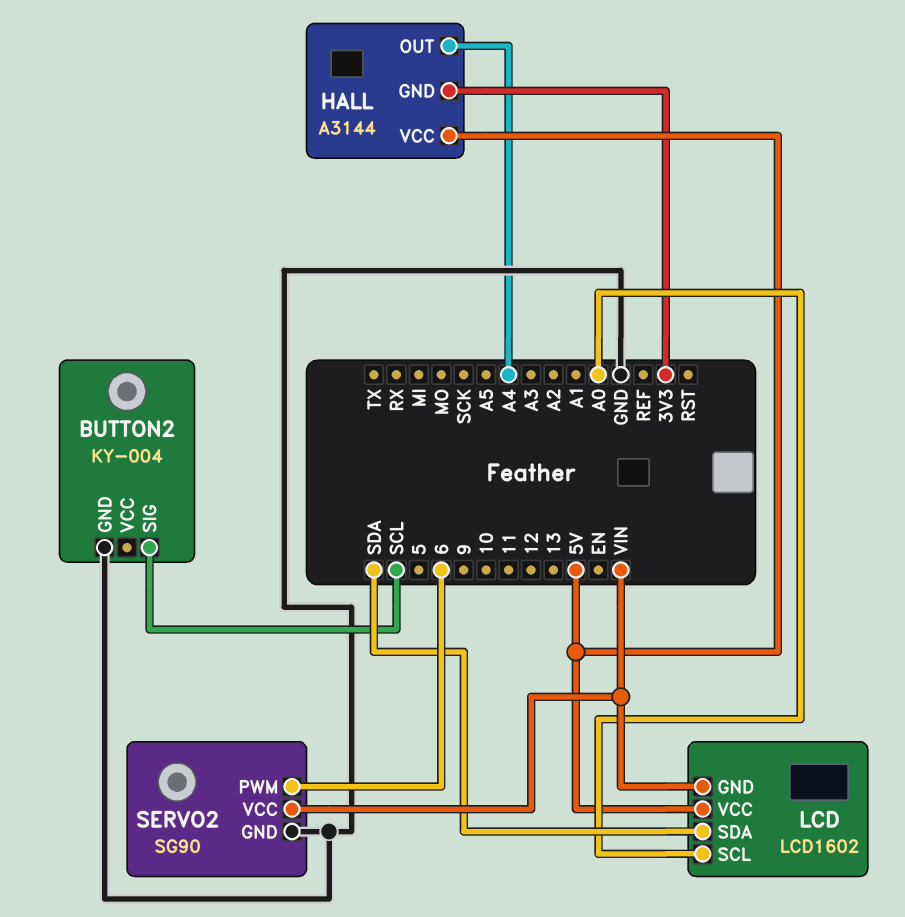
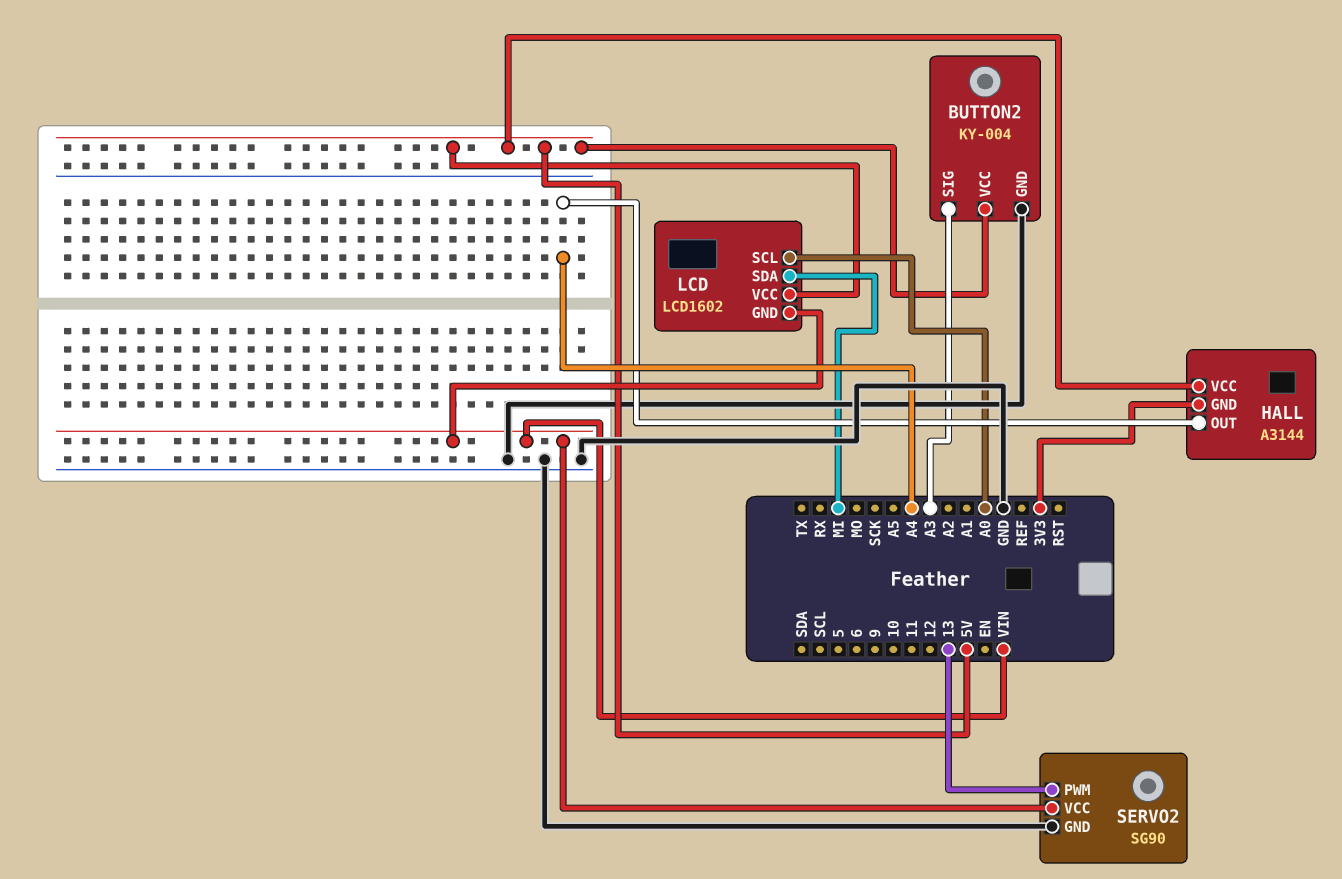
BUTTON2 pin SIG: SCL -> A3
BUTTON2 pin VCC: none -> 5V
LCD pin SDA: SDA -> MI
SERVO2 pin PWM: 6 -> 13

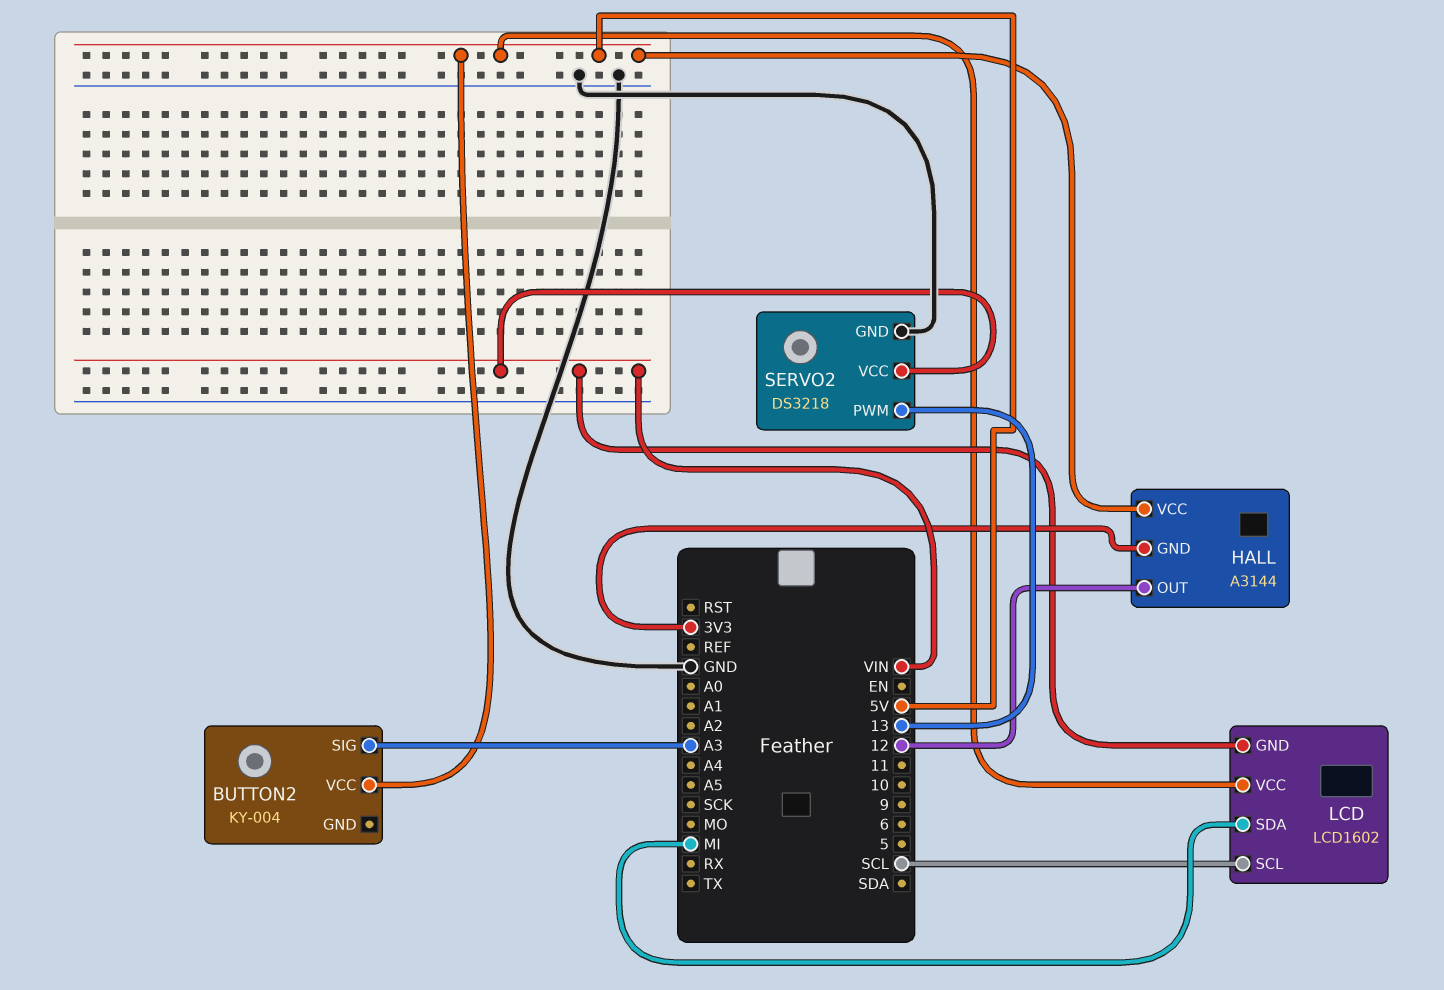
BUTTON2 pin GND: GND -> none
HALL pin OUT: A4 -> 12
LCD pin SCL: A0 -> SCL
SERVO2: SG90 -> DS3218

